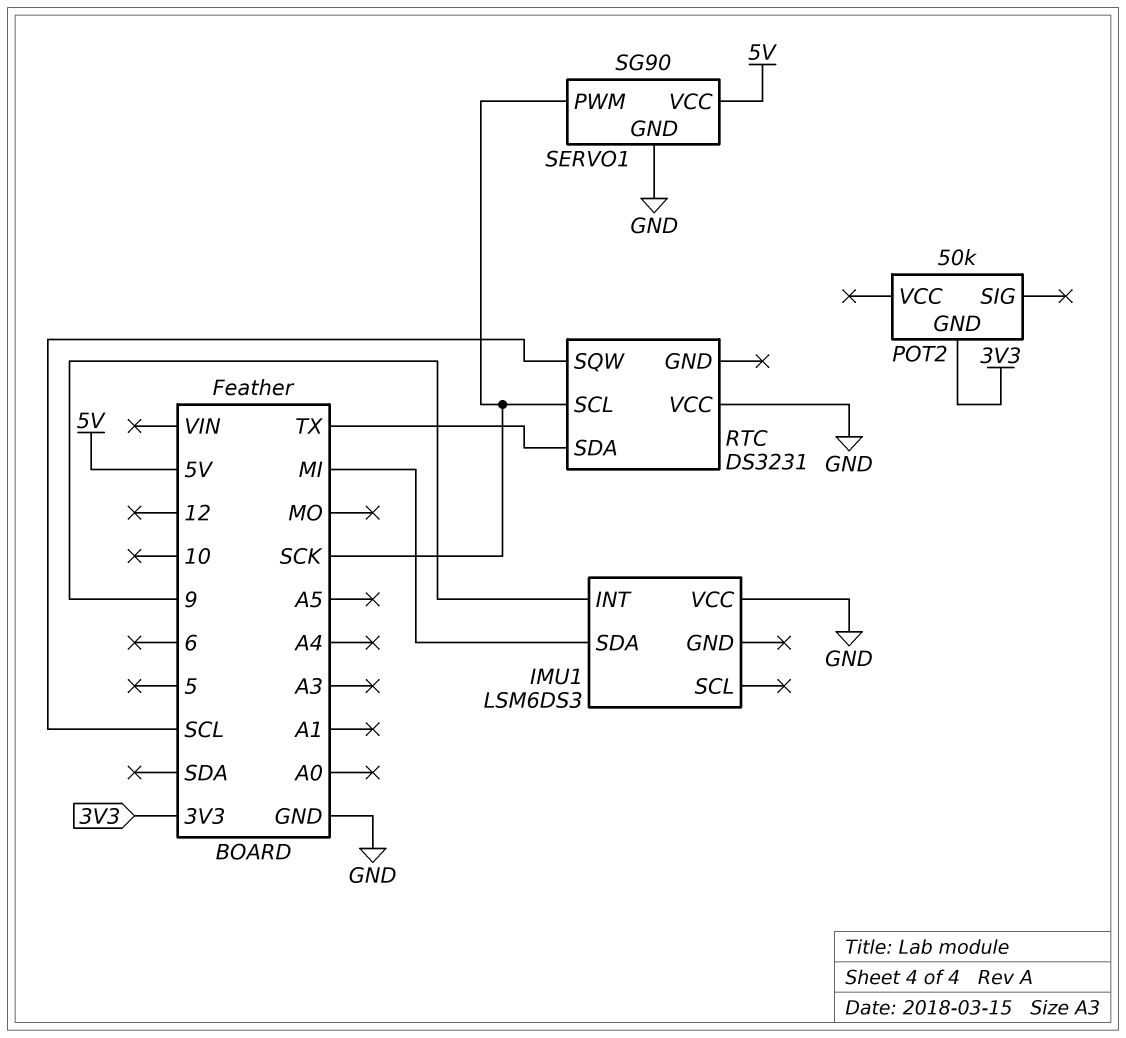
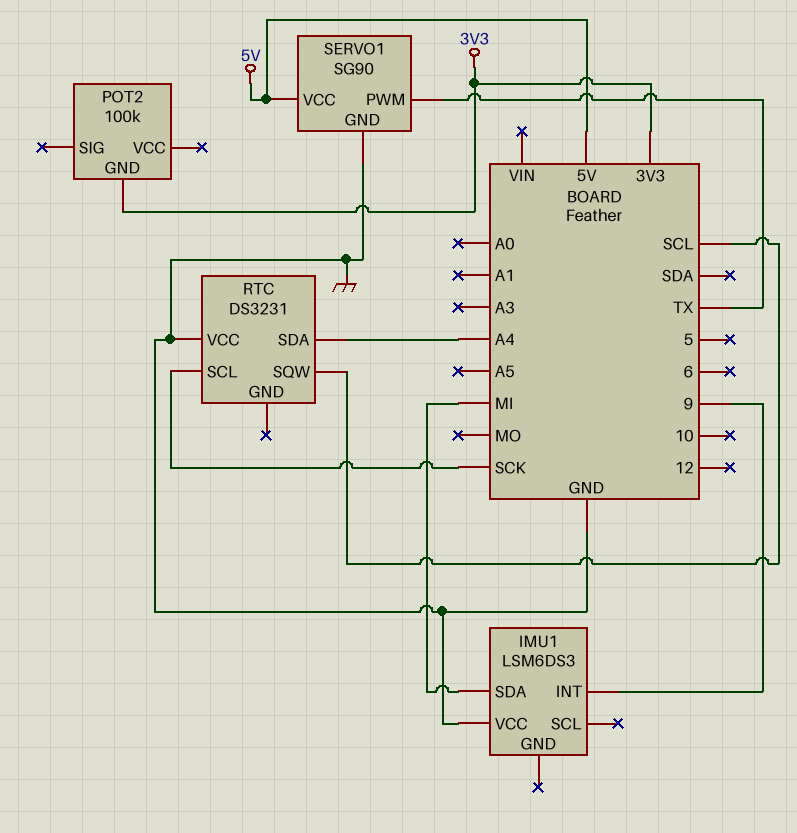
POT2: 50k -> 100k
RTC pin SDA: TX -> A4
SERVO1 pin PWM: SCK -> TX

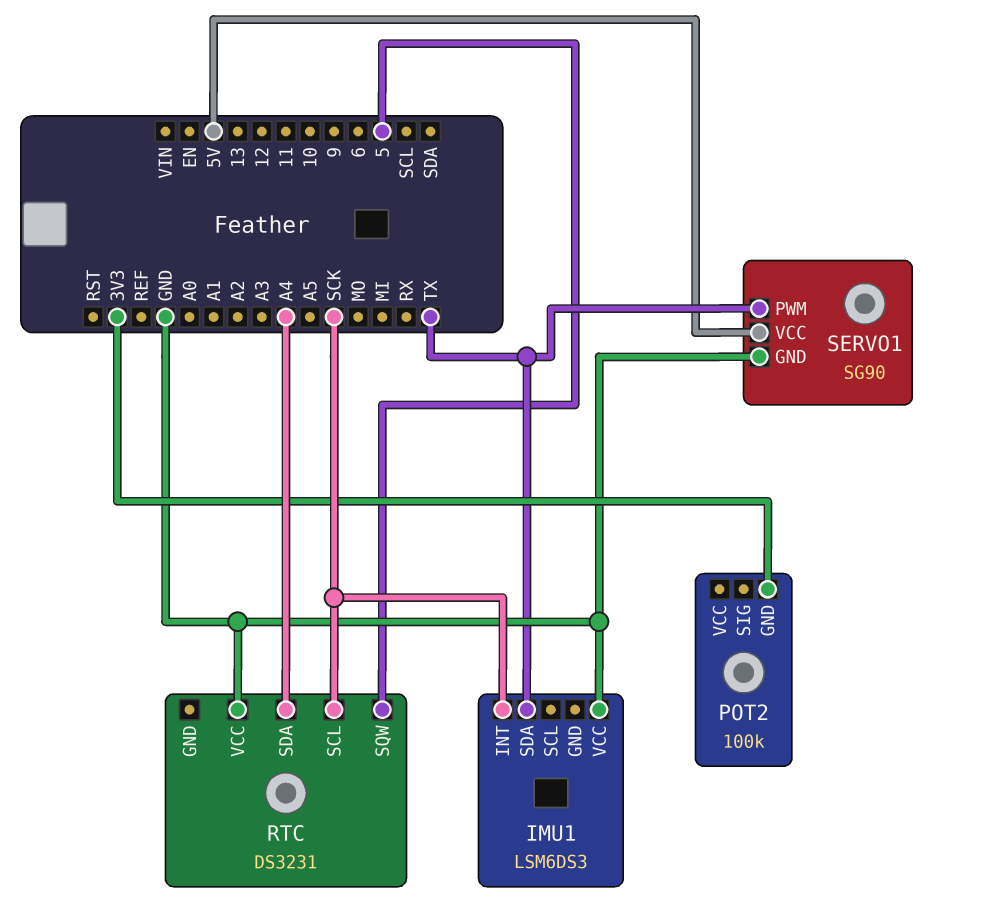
IMU1 pin INT: 9 -> SCK
IMU1 pin SDA: MI -> TX
RTC pin SQW: SCL -> 5

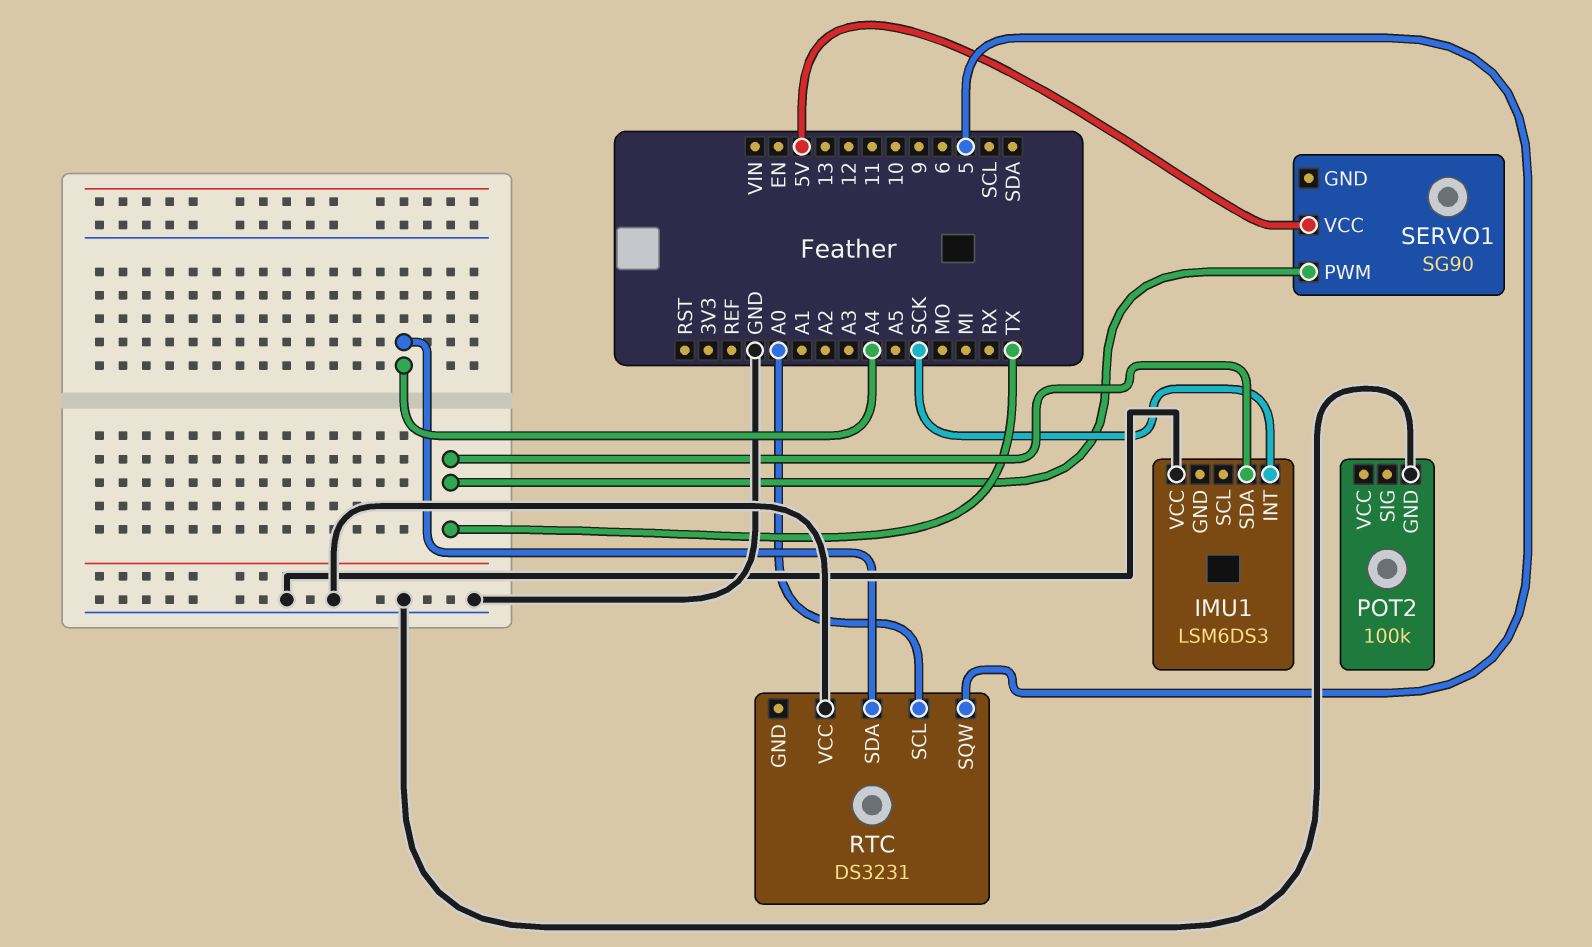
POT2 pin GND: 3V3 -> GND
RTC pin SCL: SCK -> A0
SERVO1 pin GND: GND -> none

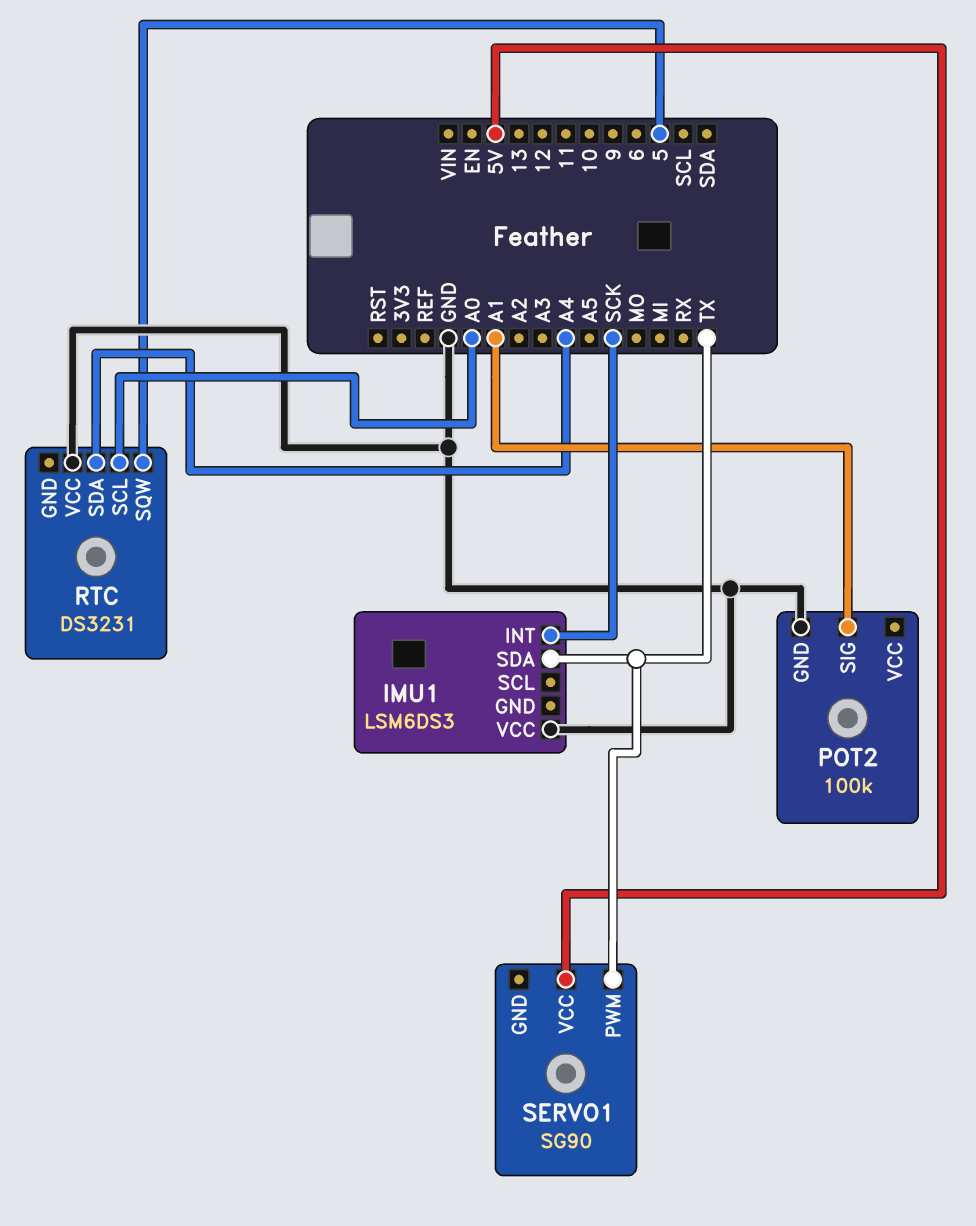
POT2 pin SIG: none -> A1

